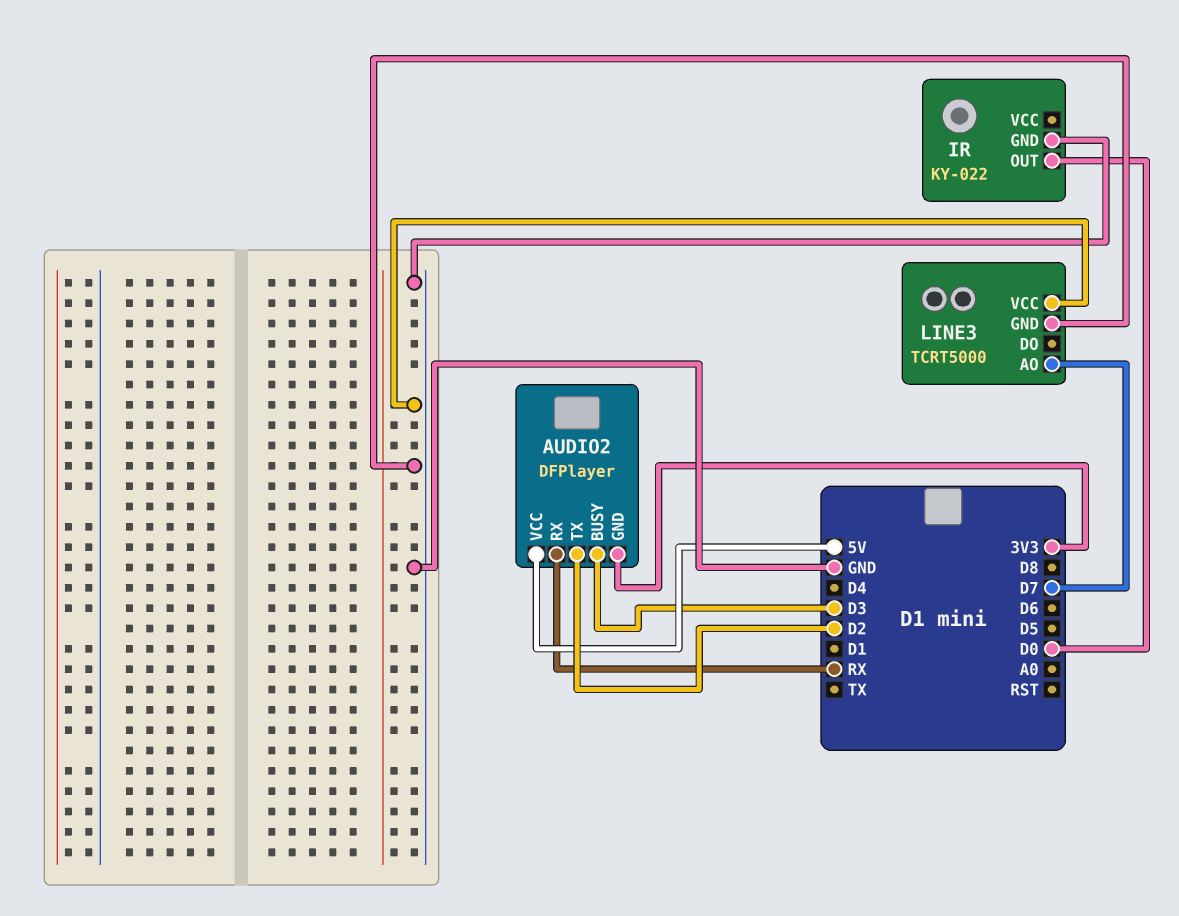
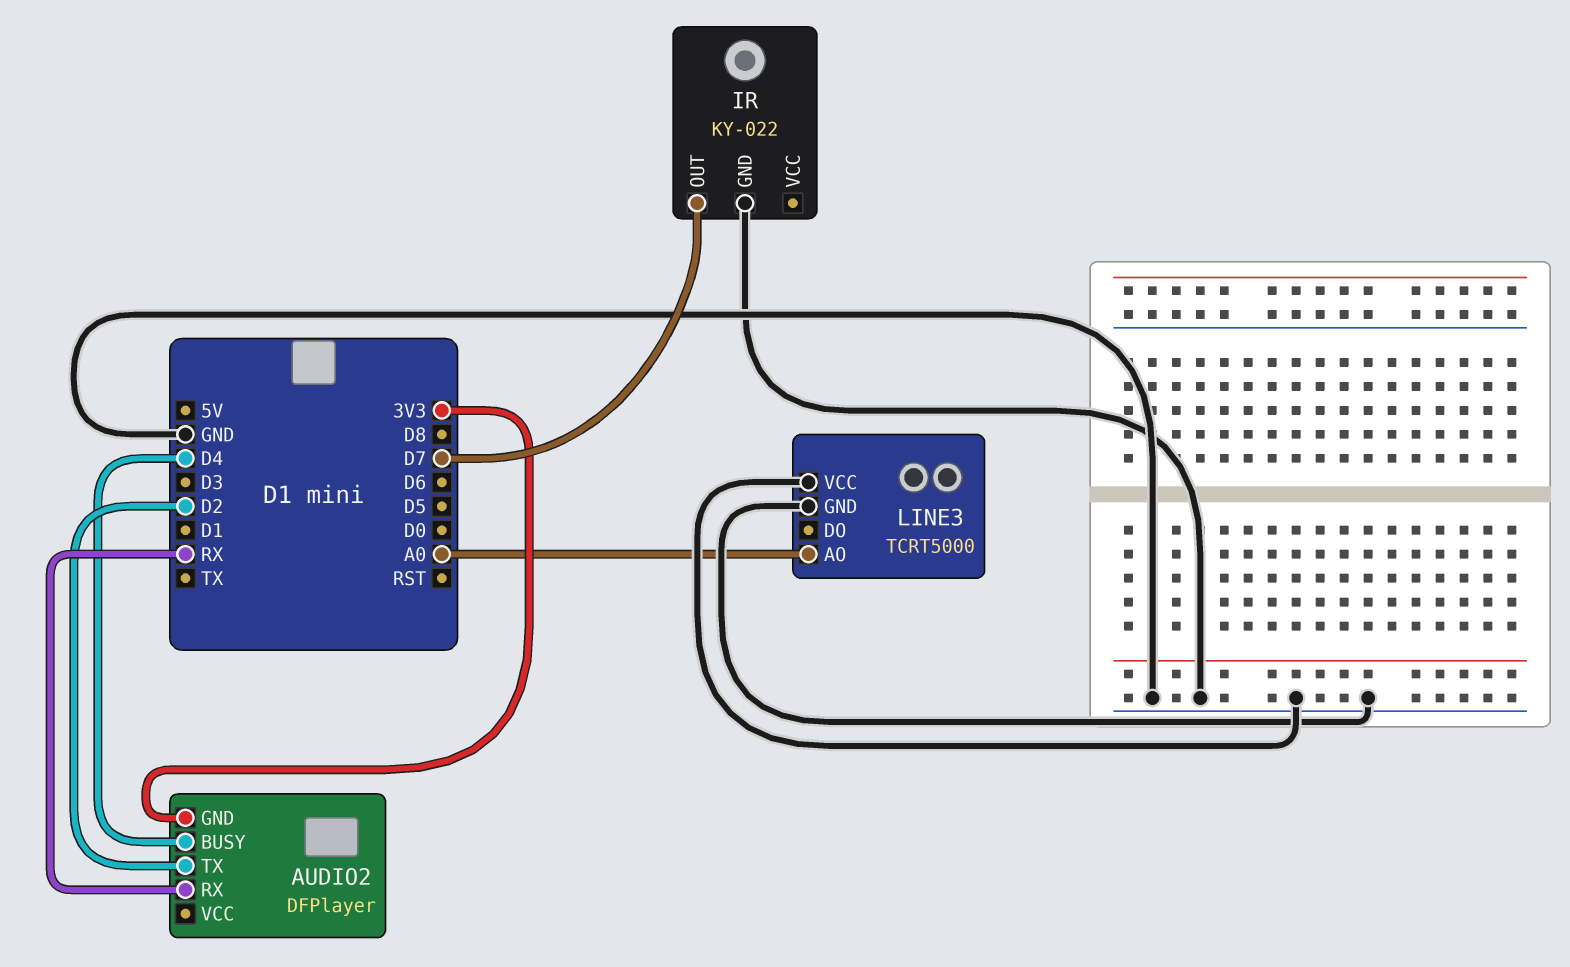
AUDIO2 pin BUSY: D3 -> D4
AUDIO2 pin VCC: 5V -> none
IR pin OUT: D0 -> D7
LINE3 pin AO: D7 -> A0

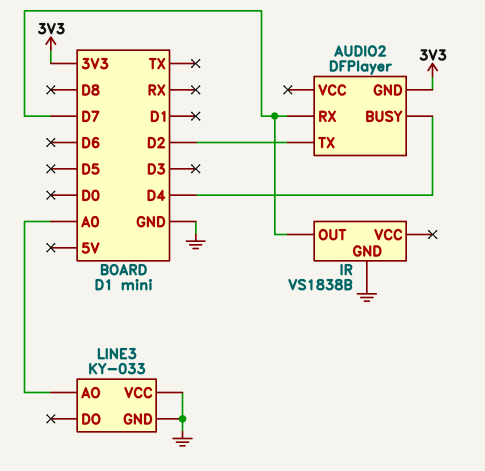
AUDIO2 pin RX: RX -> D7
IR: KY-022 -> VS1838B
LINE3: TCRT5000 -> KY-033

